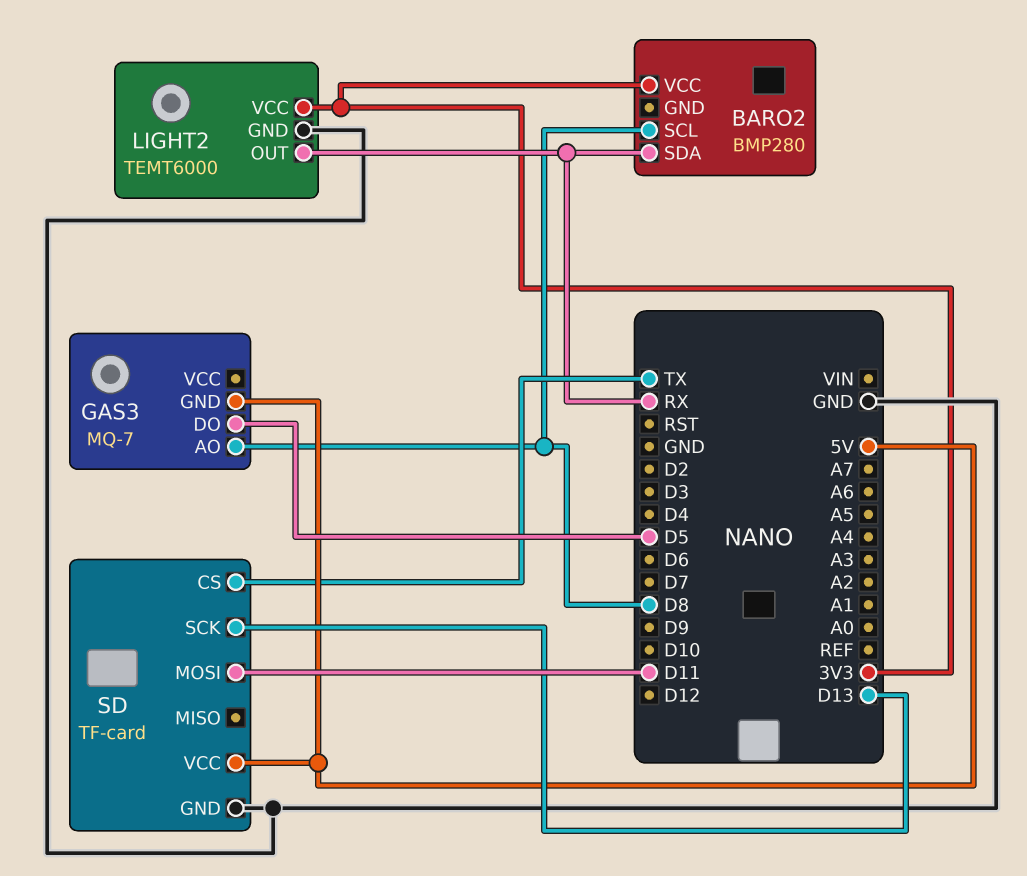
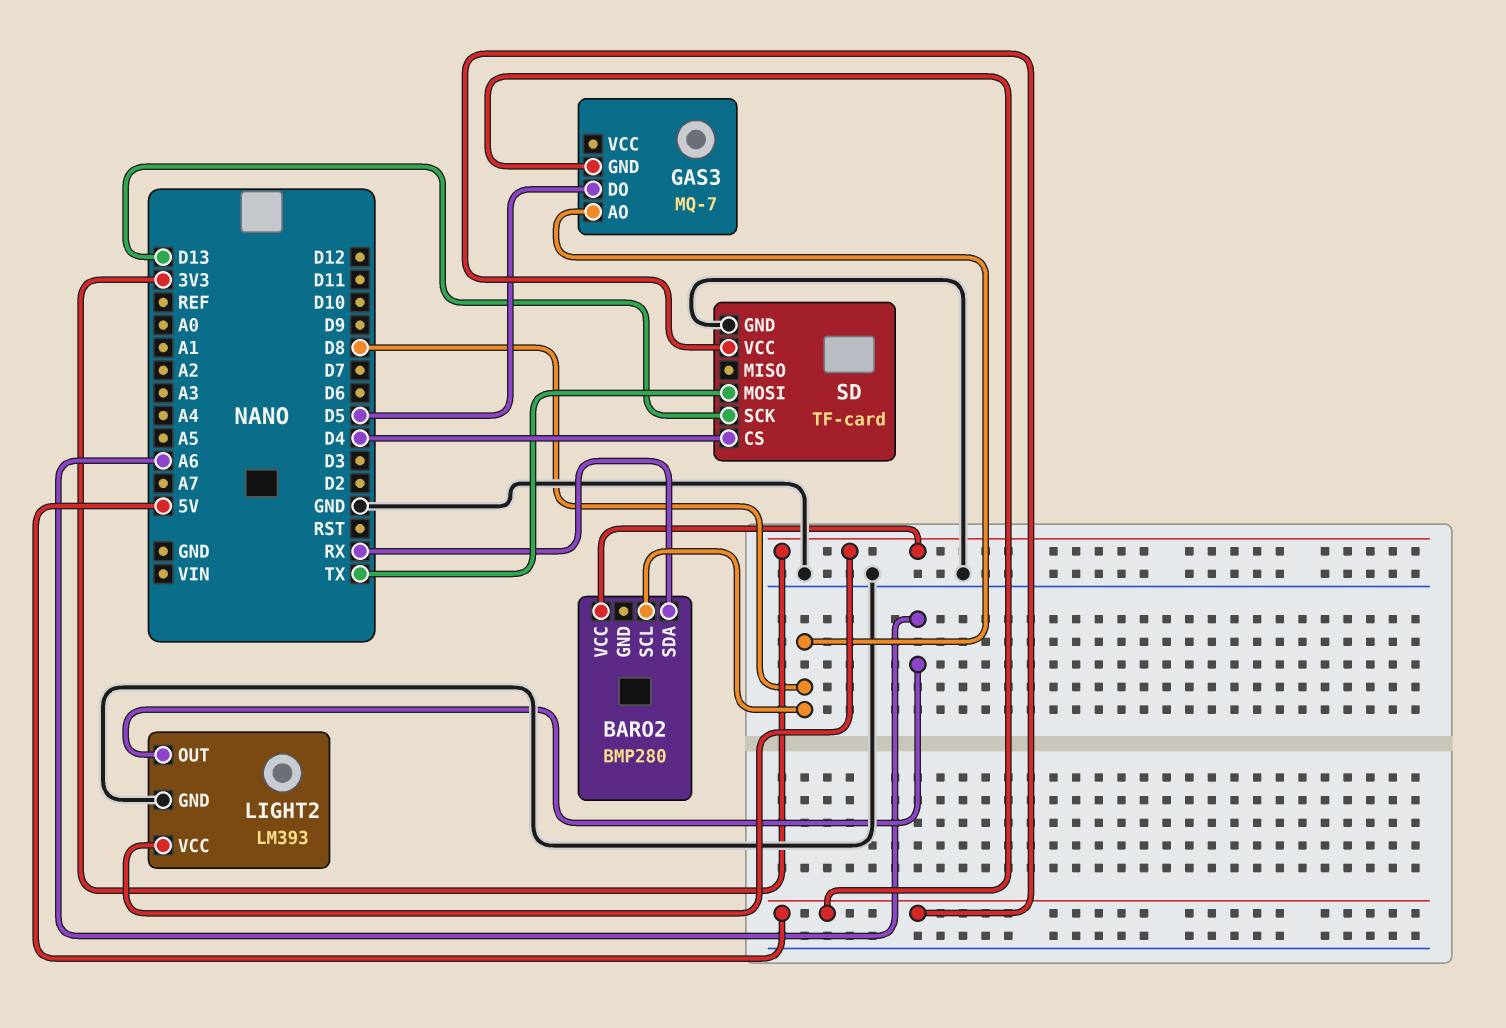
LIGHT2: TEMT6000 -> LM393
LIGHT2 pin OUT: RX -> A6
SD pin CS: TX -> D4
SD pin MOSI: D11 -> TX

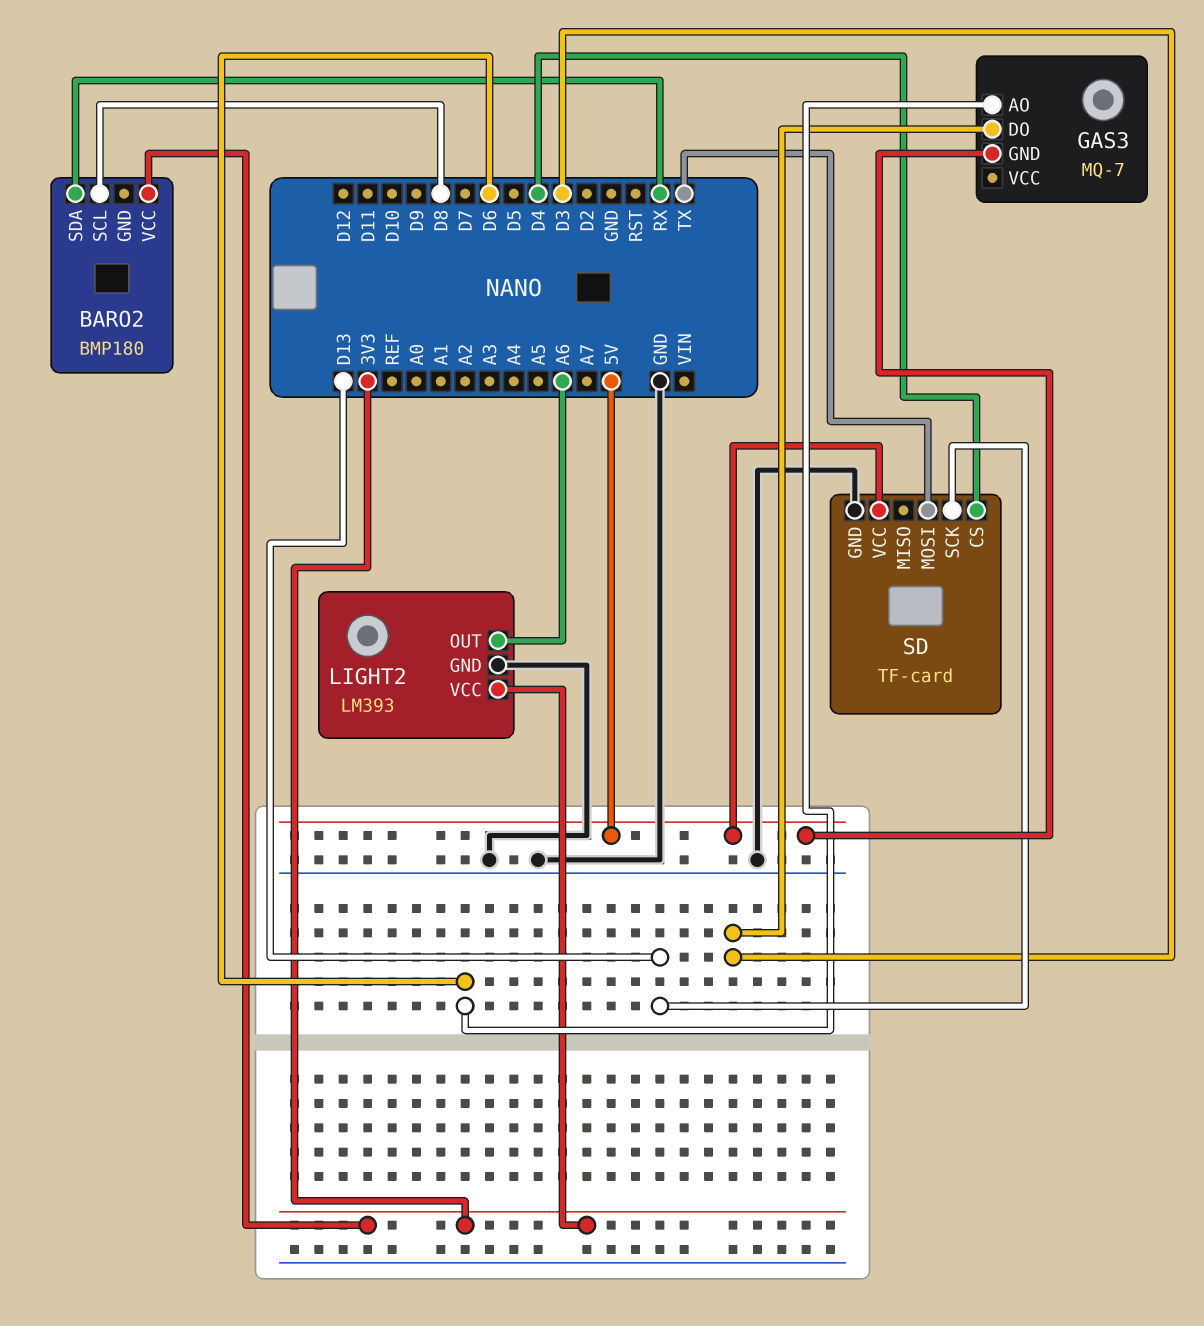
BARO2: BMP280 -> BMP180
GAS3 pin AO: D8 -> D6
GAS3 pin DO: D5 -> D3

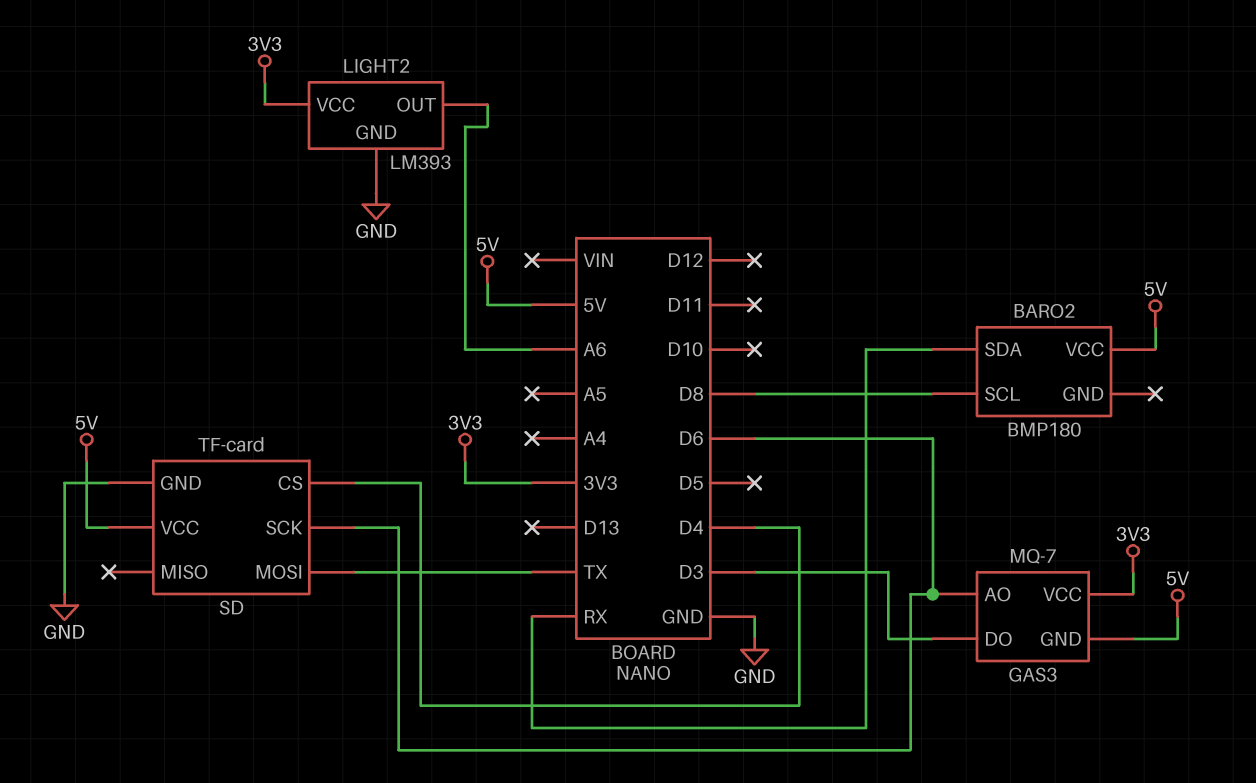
BARO2 pin VCC: 3V3 -> 5V
GAS3 pin VCC: none -> 3V3
SD pin SCK: D13 -> D6

